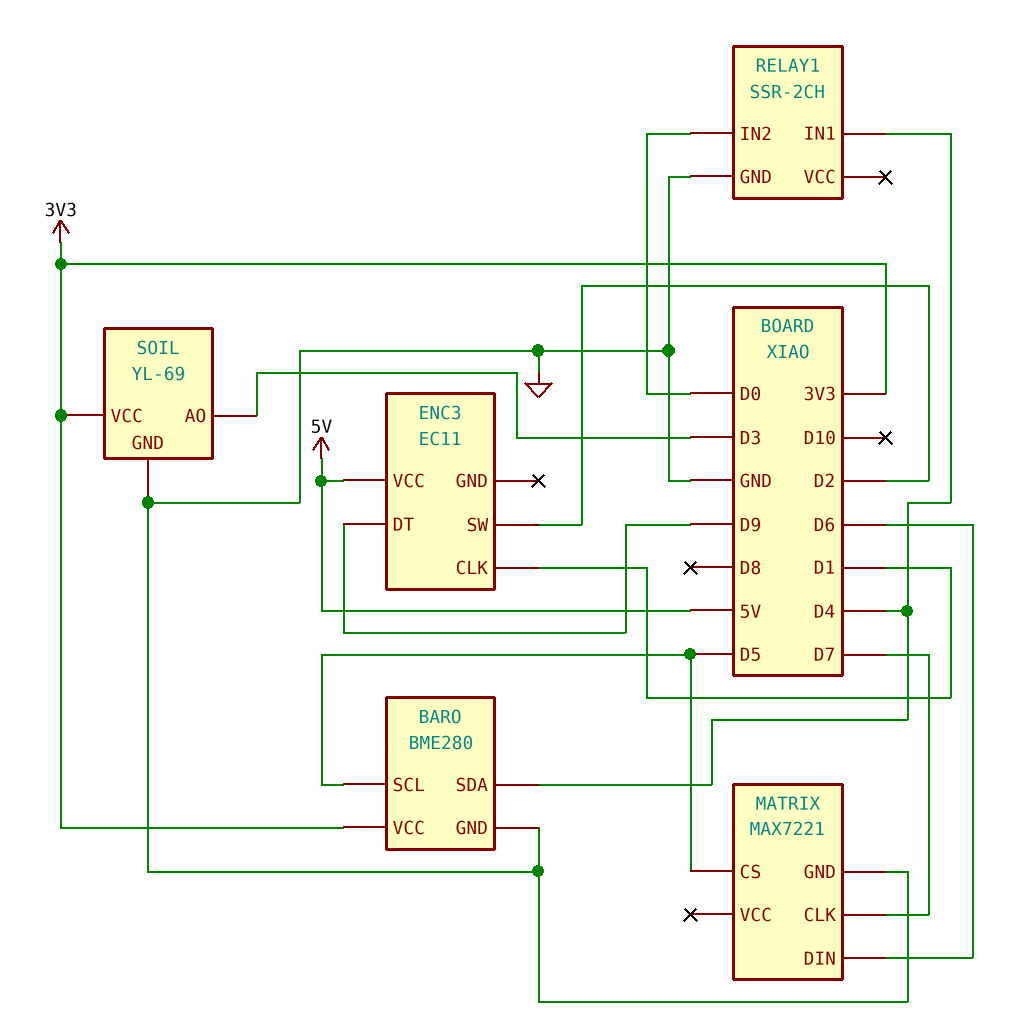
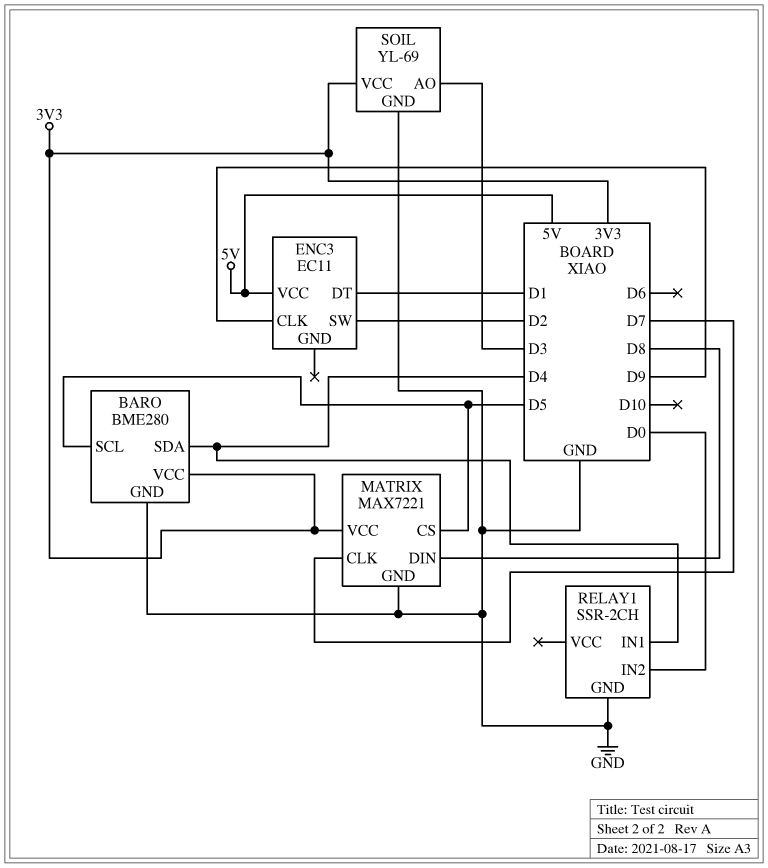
ENC3 pin CLK: D1 -> D9
ENC3 pin DT: D9 -> D1
MATRIX pin DIN: D6 -> D8
MATRIX pin VCC: none -> 3V3

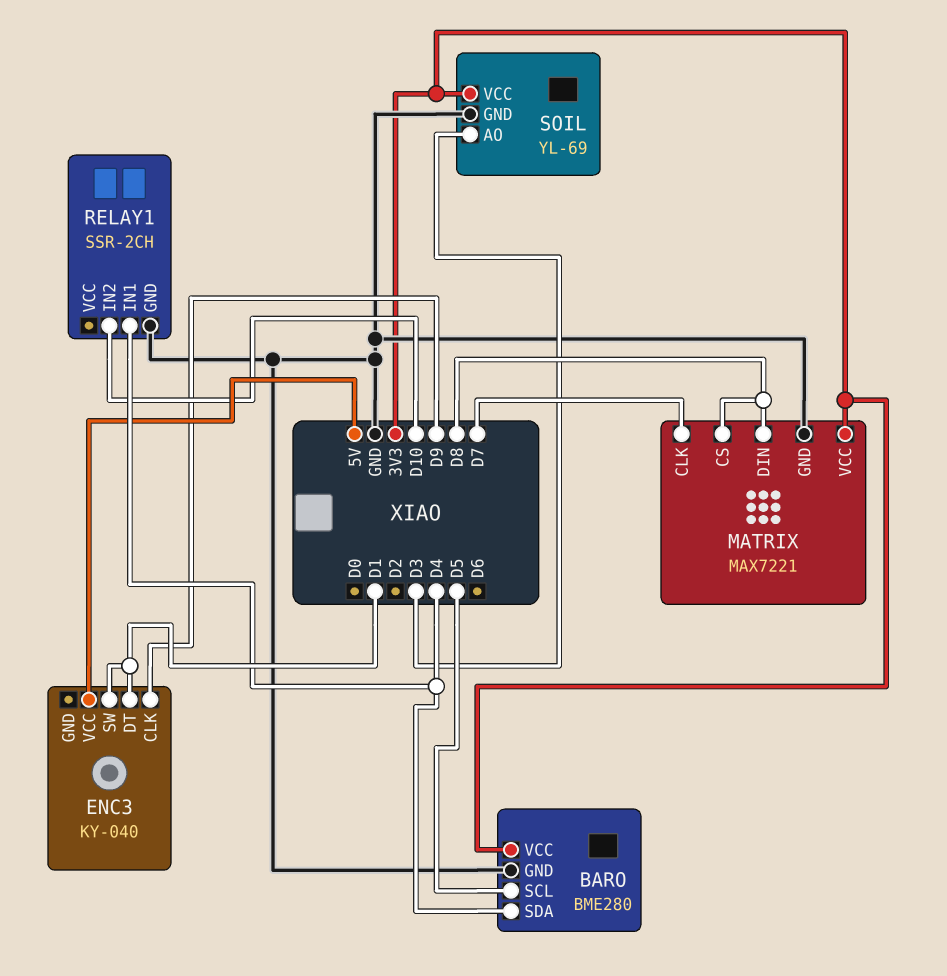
ENC3: EC11 -> KY-040
ENC3 pin SW: D2 -> D1
MATRIX pin CS: D5 -> D8
RELAY1 pin IN2: D0 -> D10

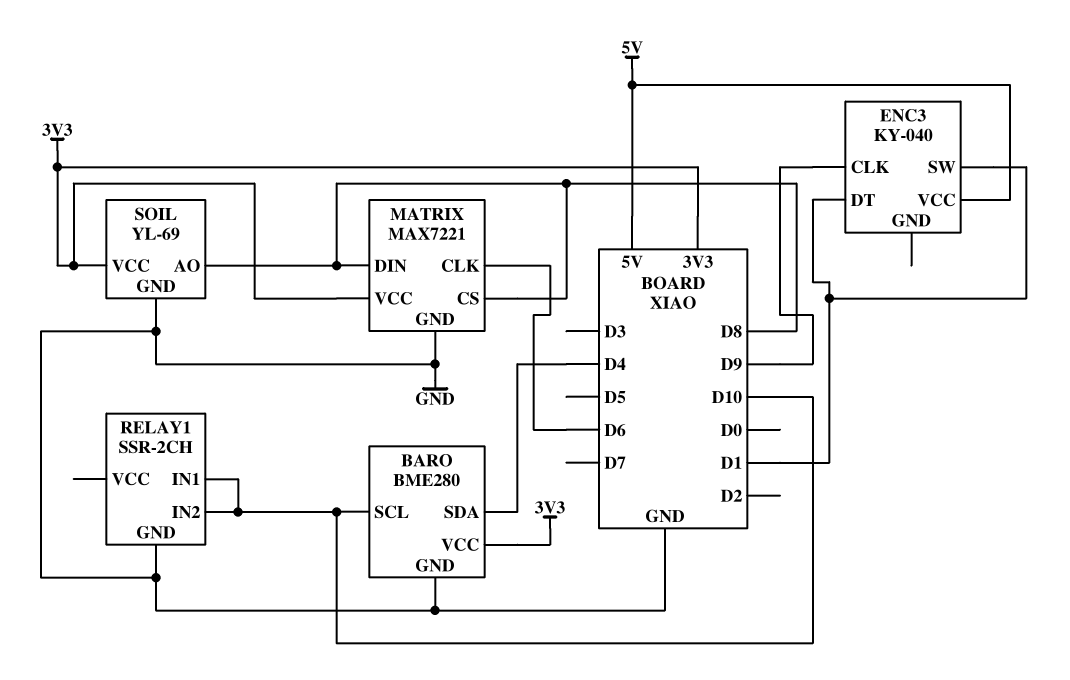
BARO pin SCL: D5 -> D10
MATRIX pin CLK: D7 -> D6
RELAY1 pin IN1: D4 -> D10
SOIL pin AO: D3 -> D8

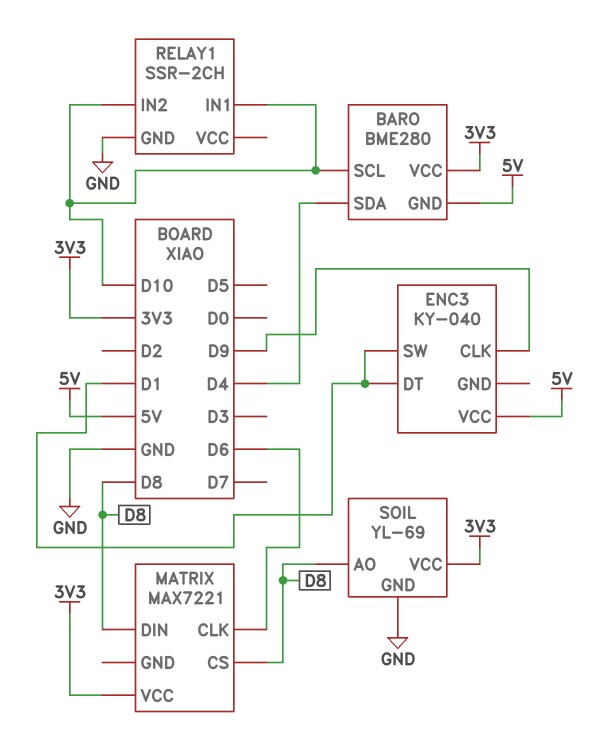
BARO pin GND: GND -> 5V
MATRIX pin GND: GND -> none

